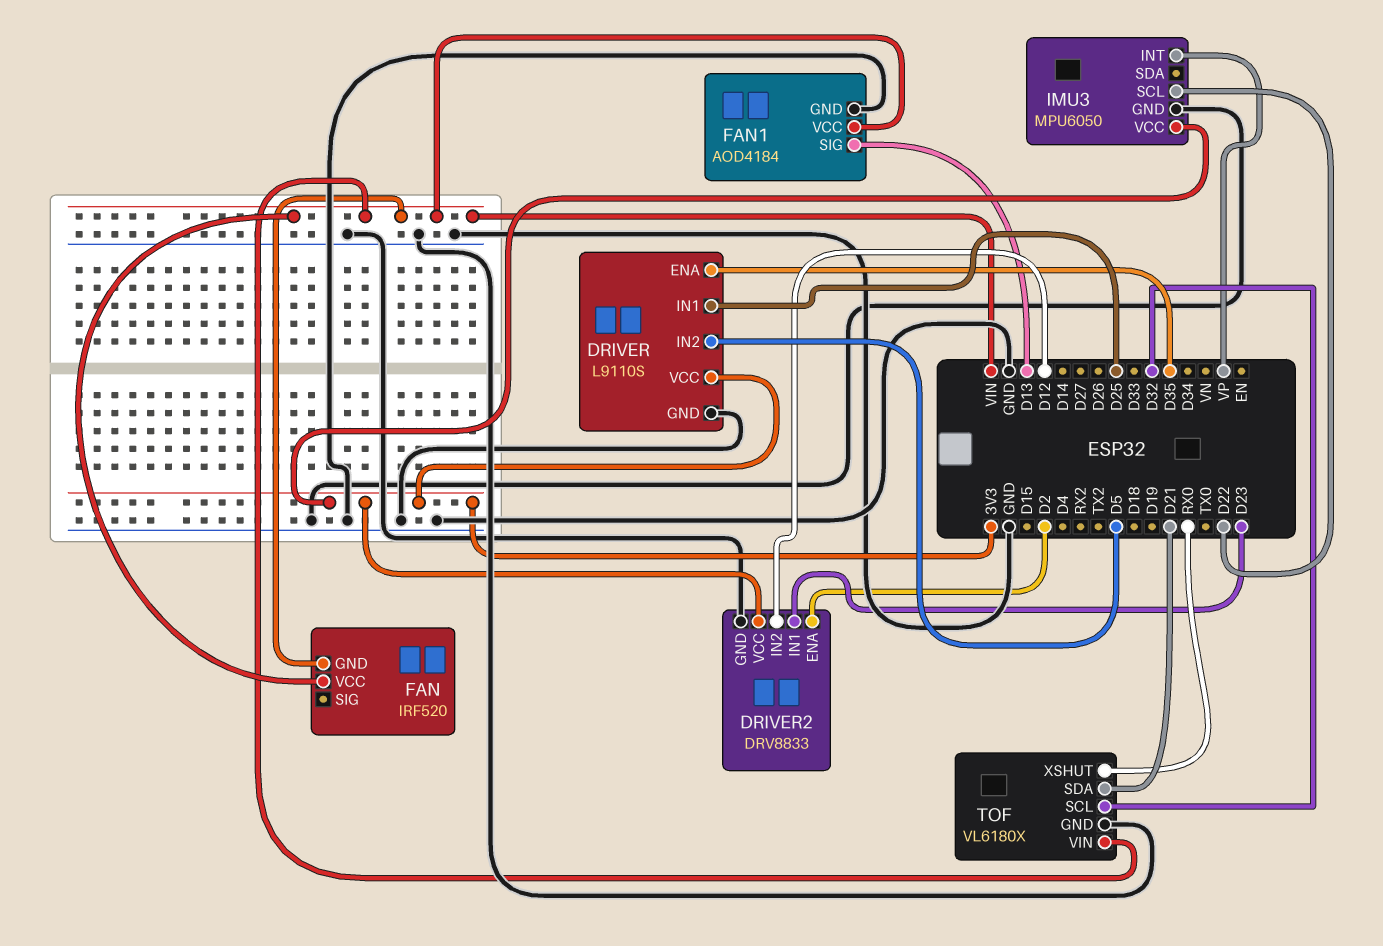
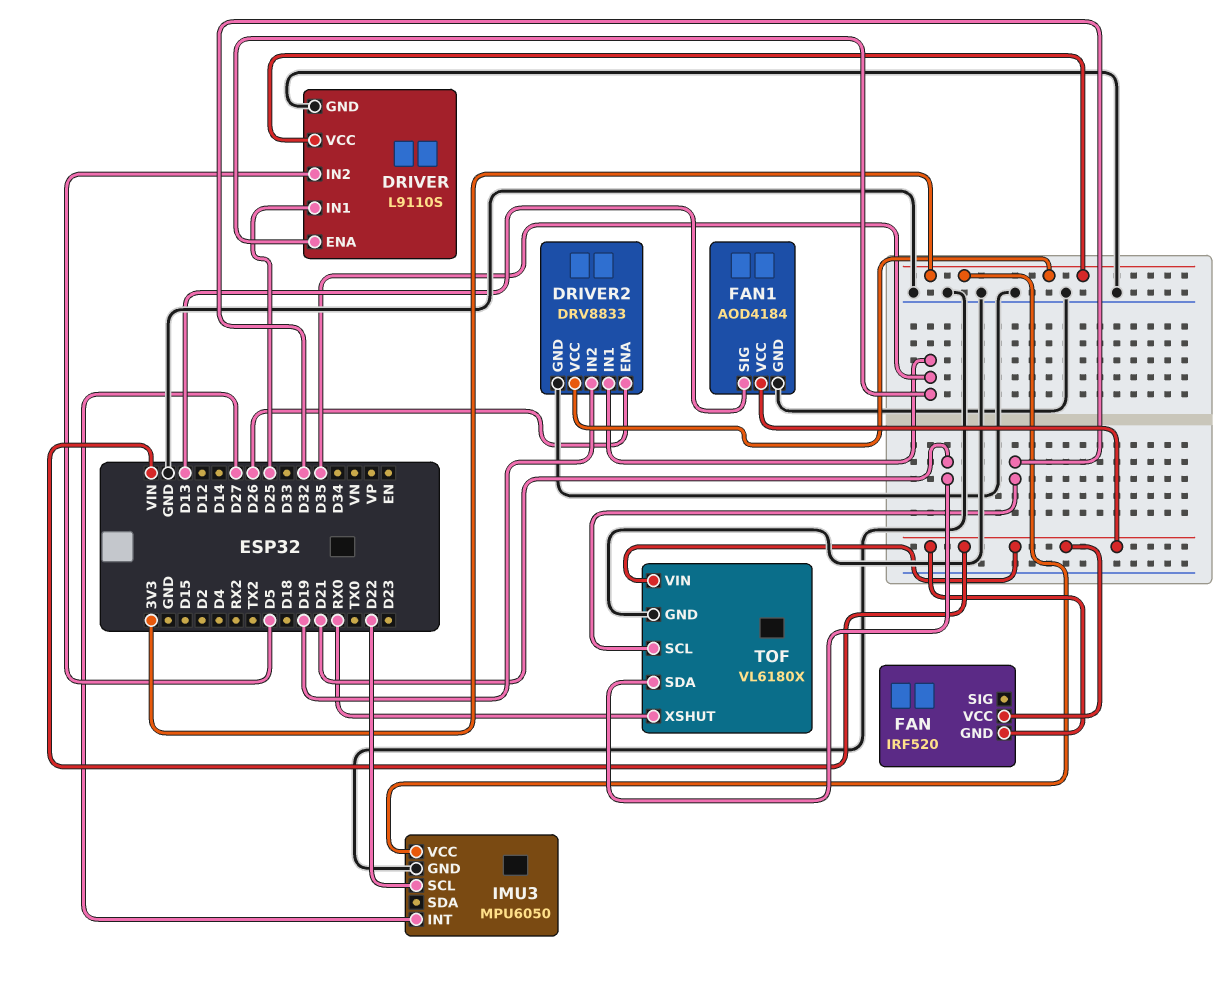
DRIVER2 pin ENA: D2 -> D26
DRIVER2 pin IN1: D23 -> D35
DRIVER2 pin IN2: D12 -> D19
IMU3 pin INT: VP -> D27

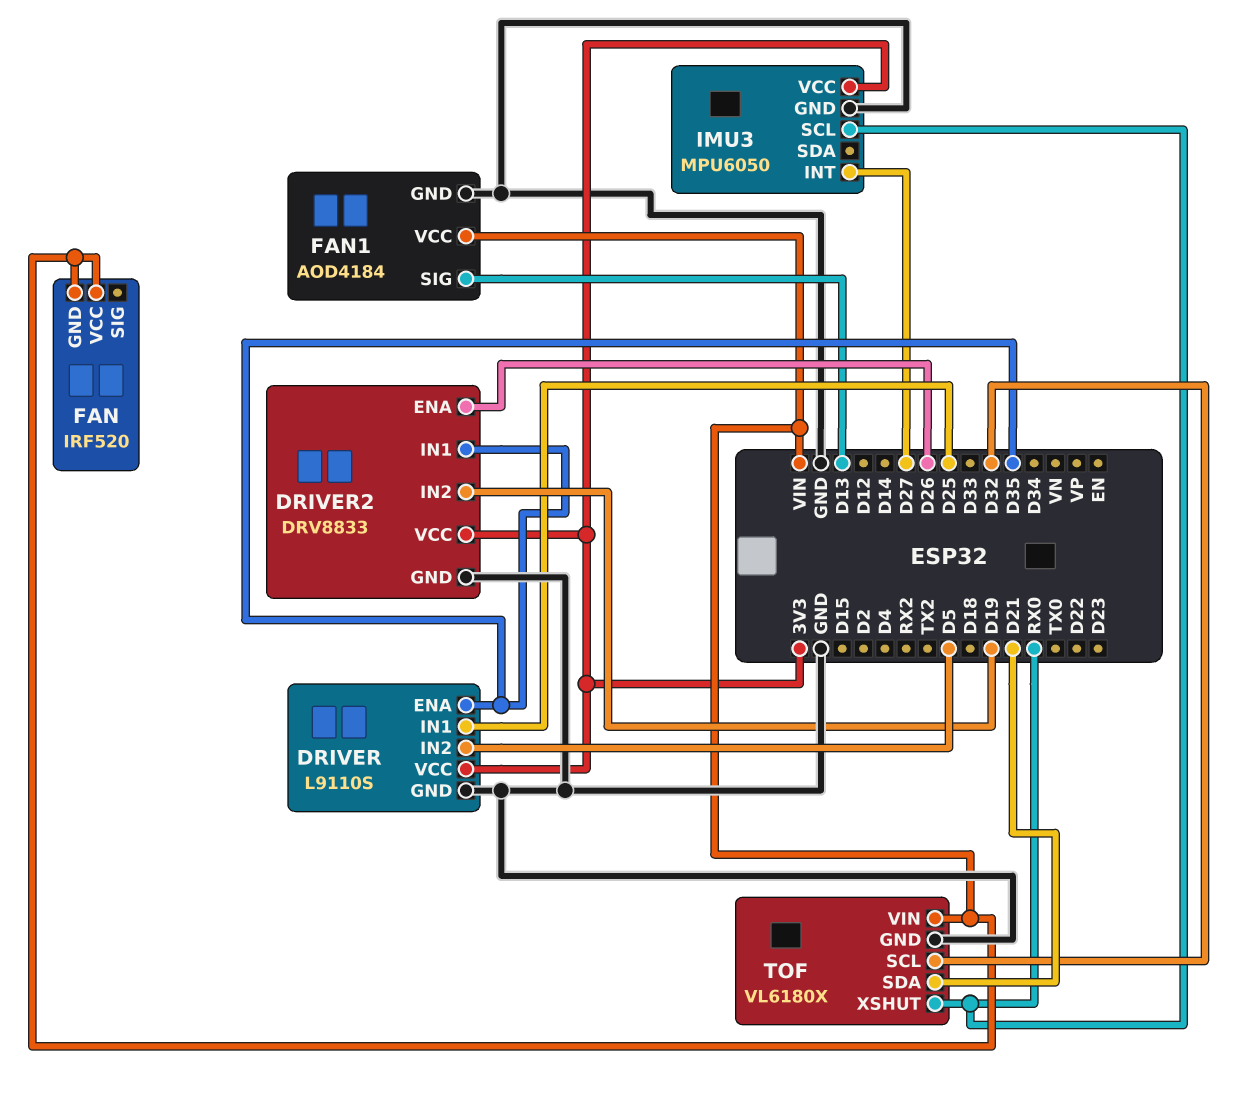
IMU3 pin SCL: D22 -> RX0

